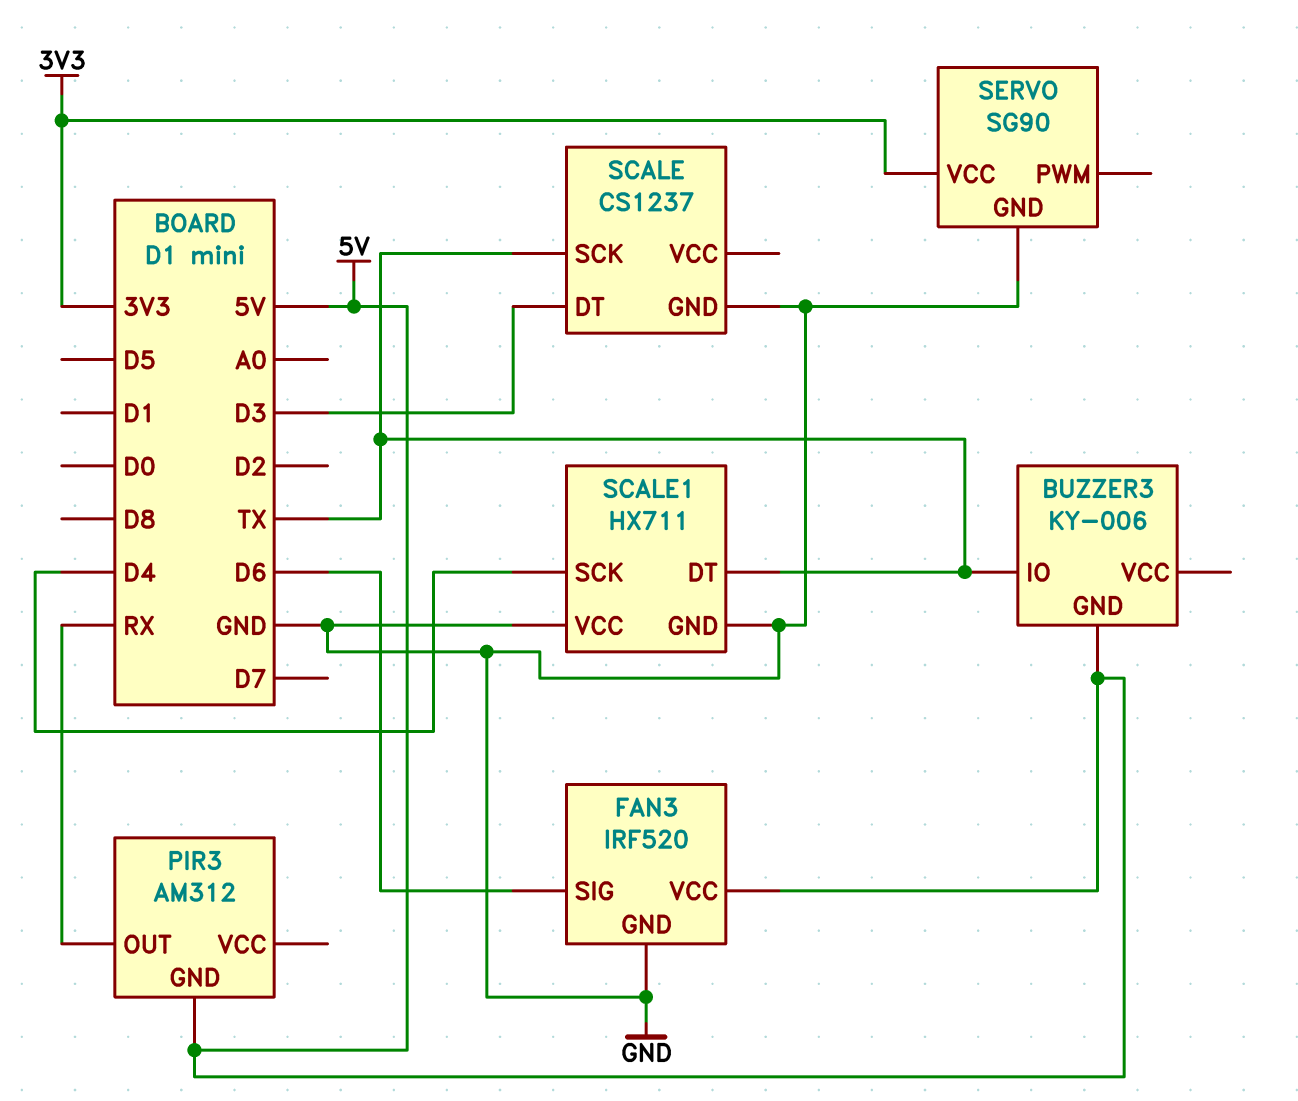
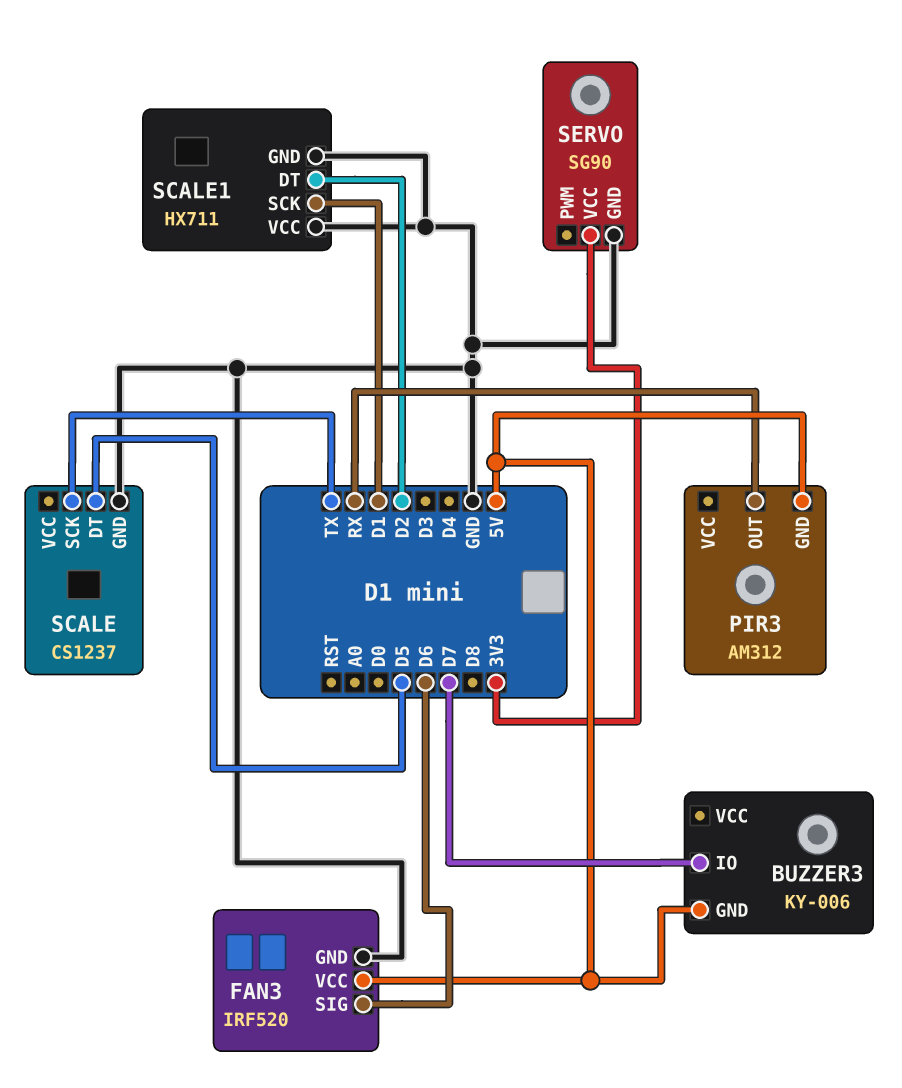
BUZZER3 pin IO: TX -> D7
SCALE pin DT: D3 -> D5
SCALE1 pin DT: TX -> D2
SCALE1 pin SCK: D4 -> D1

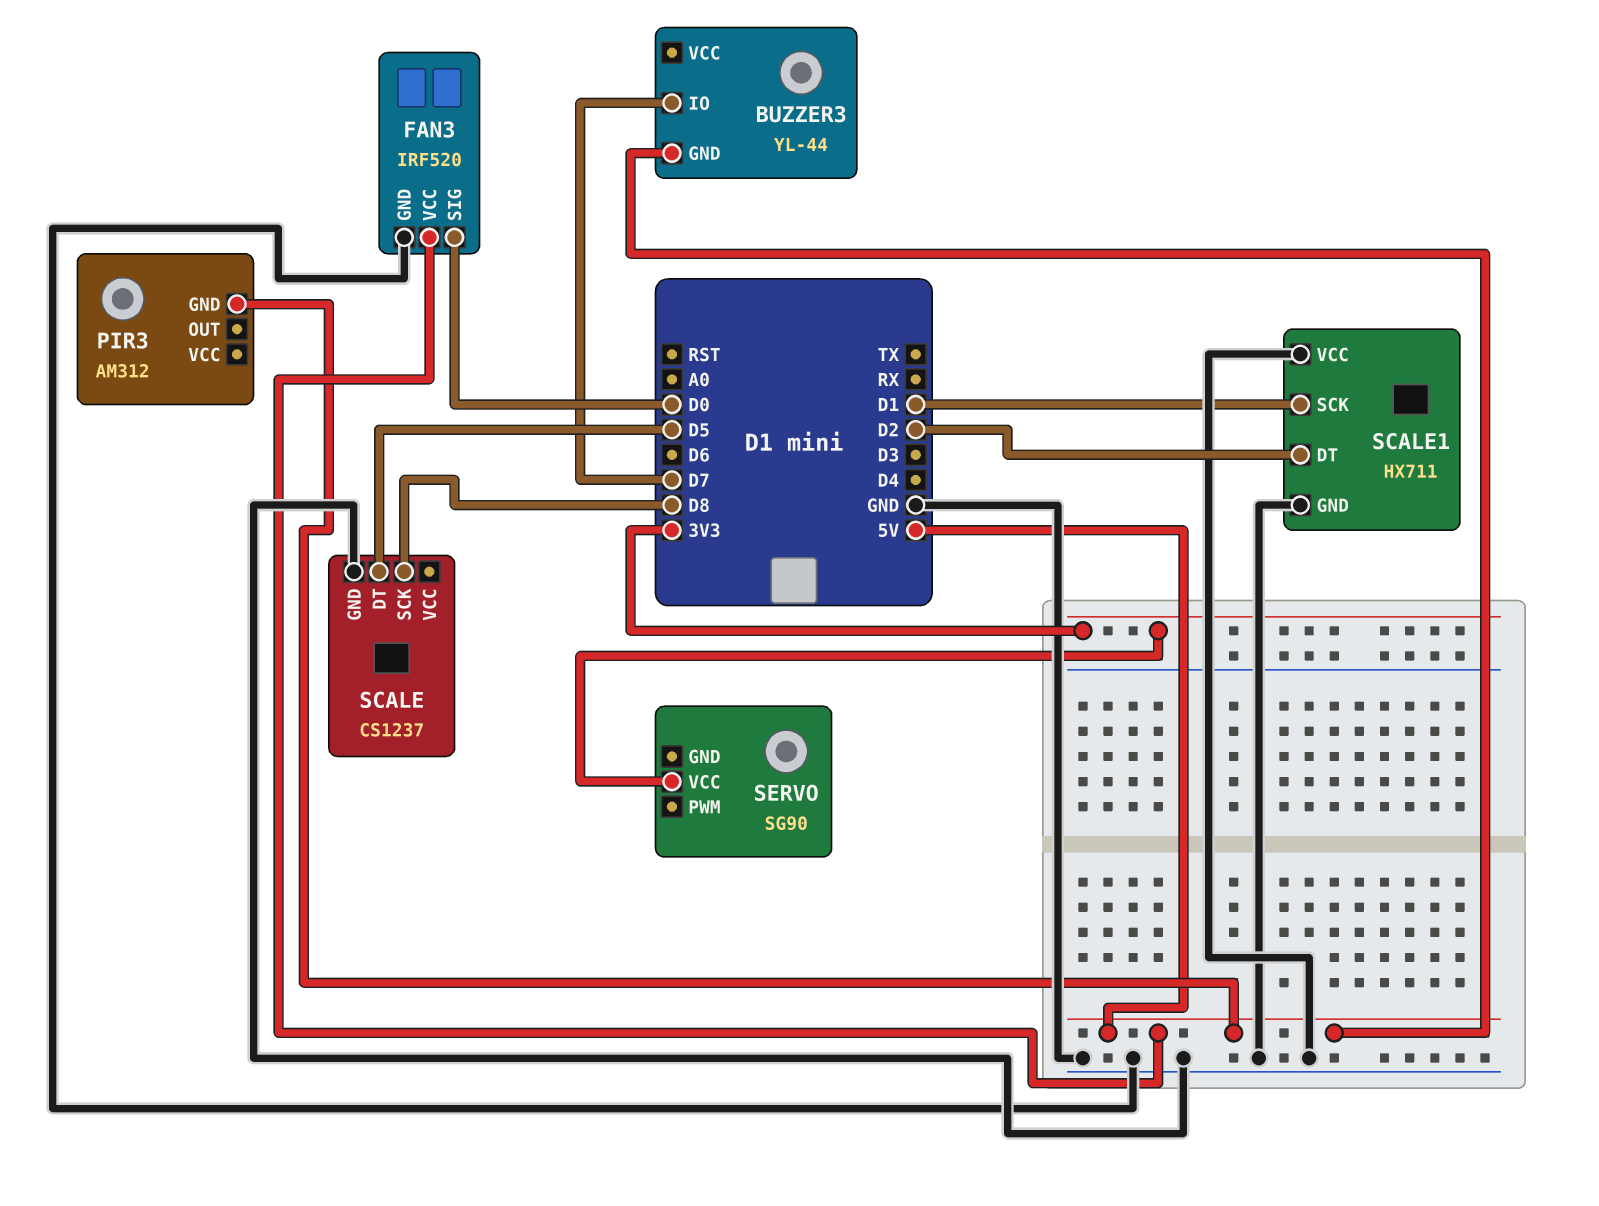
BUZZER3: KY-006 -> YL-44
FAN3 pin SIG: D6 -> D0
PIR3 pin OUT: RX -> none
SCALE pin SCK: TX -> D8
SERVO pin GND: GND -> none

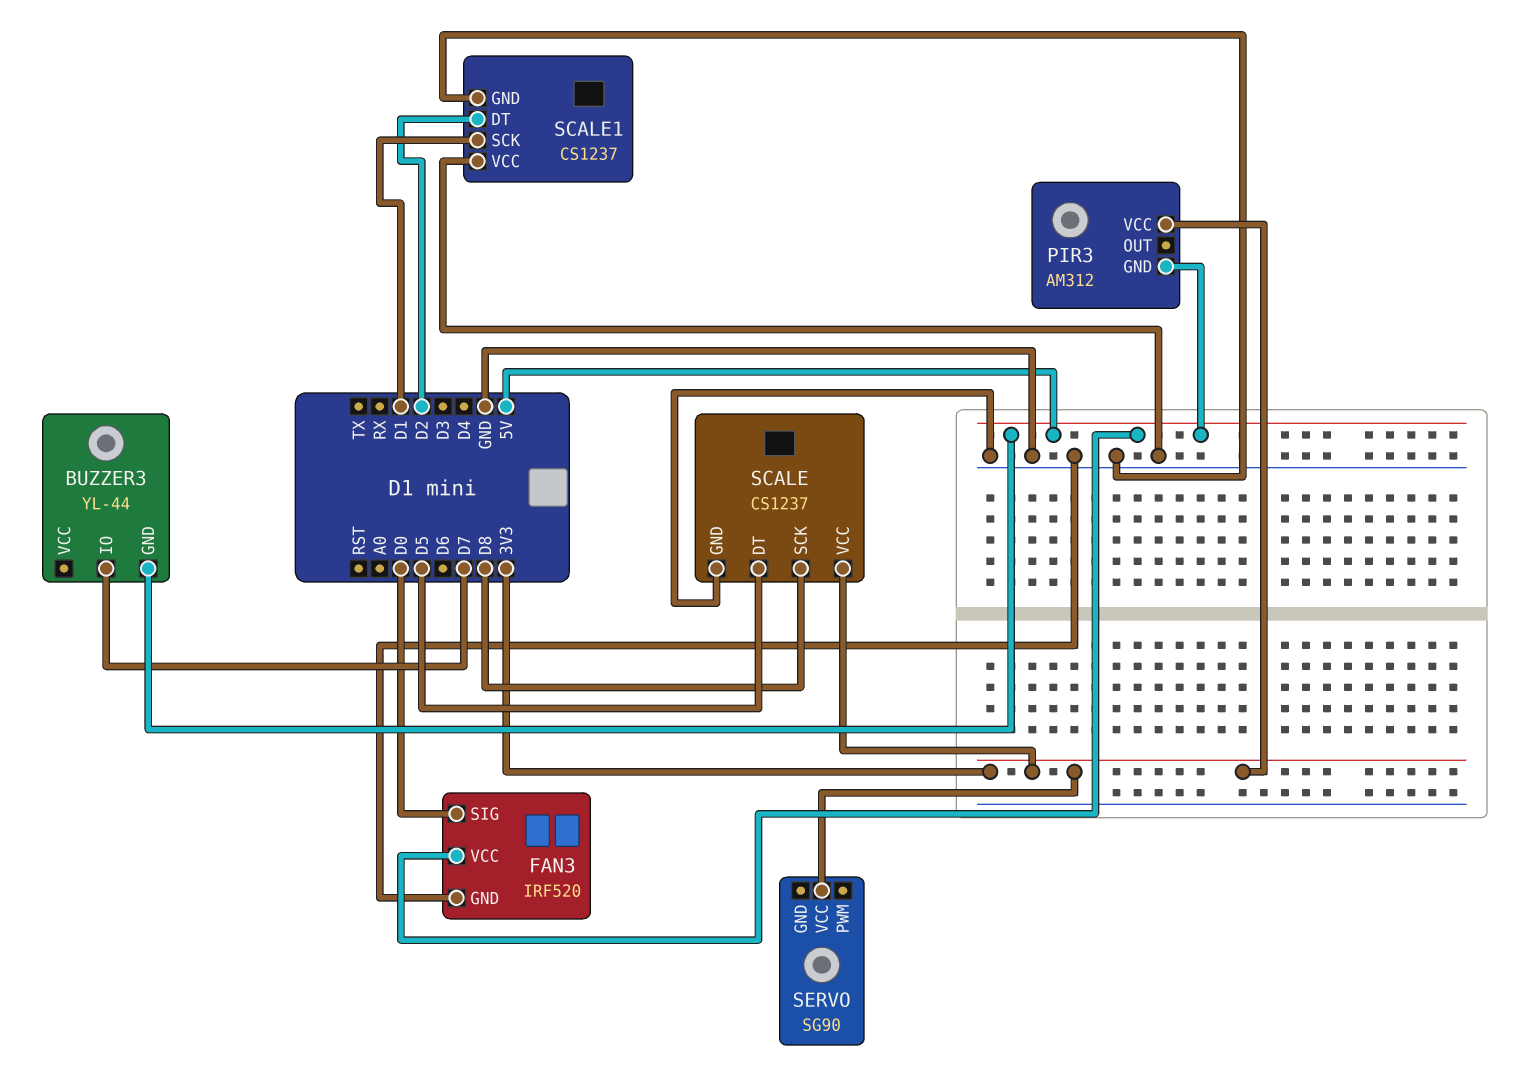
PIR3 pin VCC: none -> 3V3
SCALE pin VCC: none -> 3V3
SCALE1: HX711 -> CS1237

